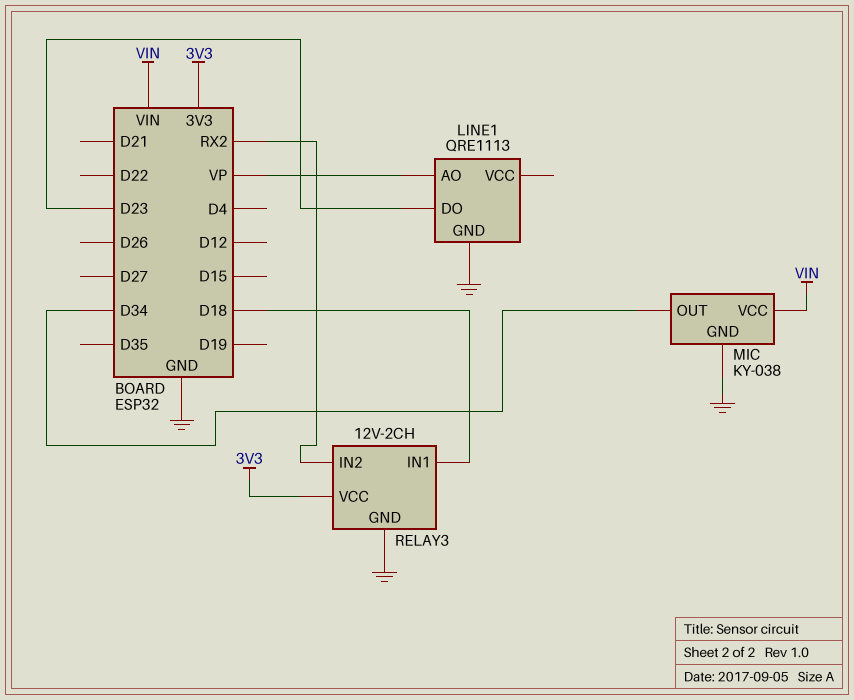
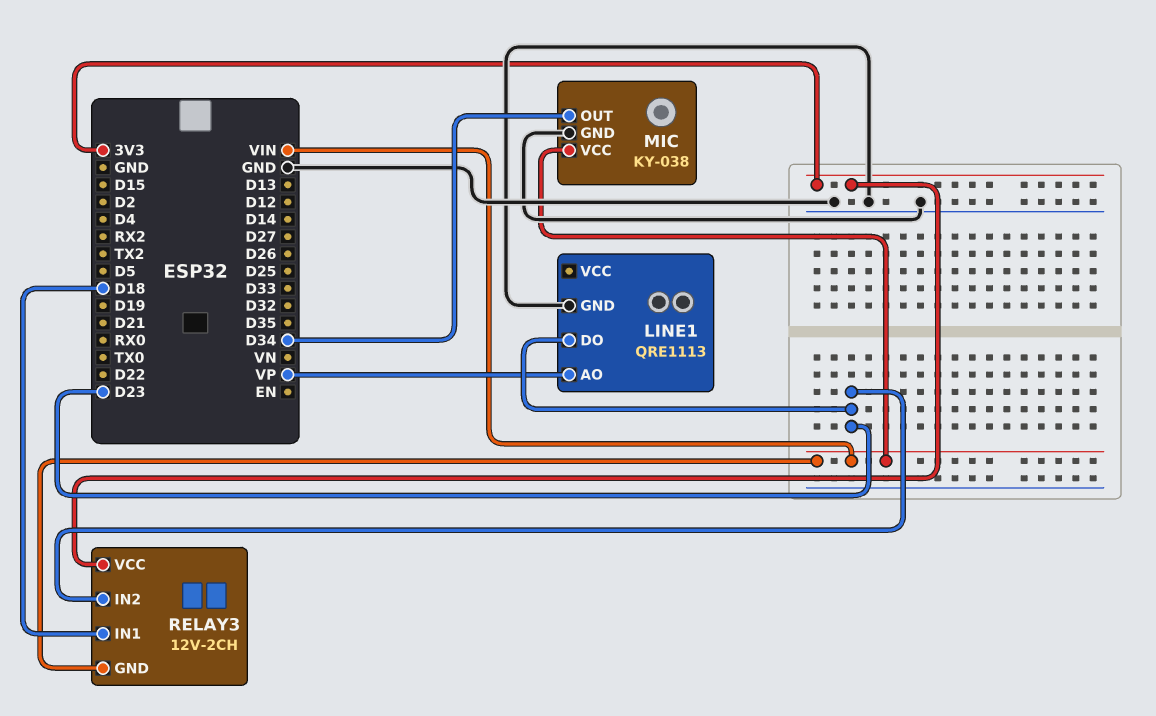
RELAY3 pin GND: GND -> VIN
RELAY3 pin IN2: RX2 -> D23

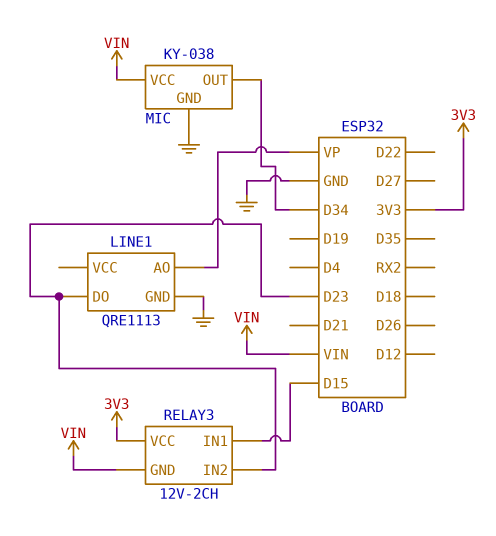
RELAY3 pin IN1: D18 -> D15

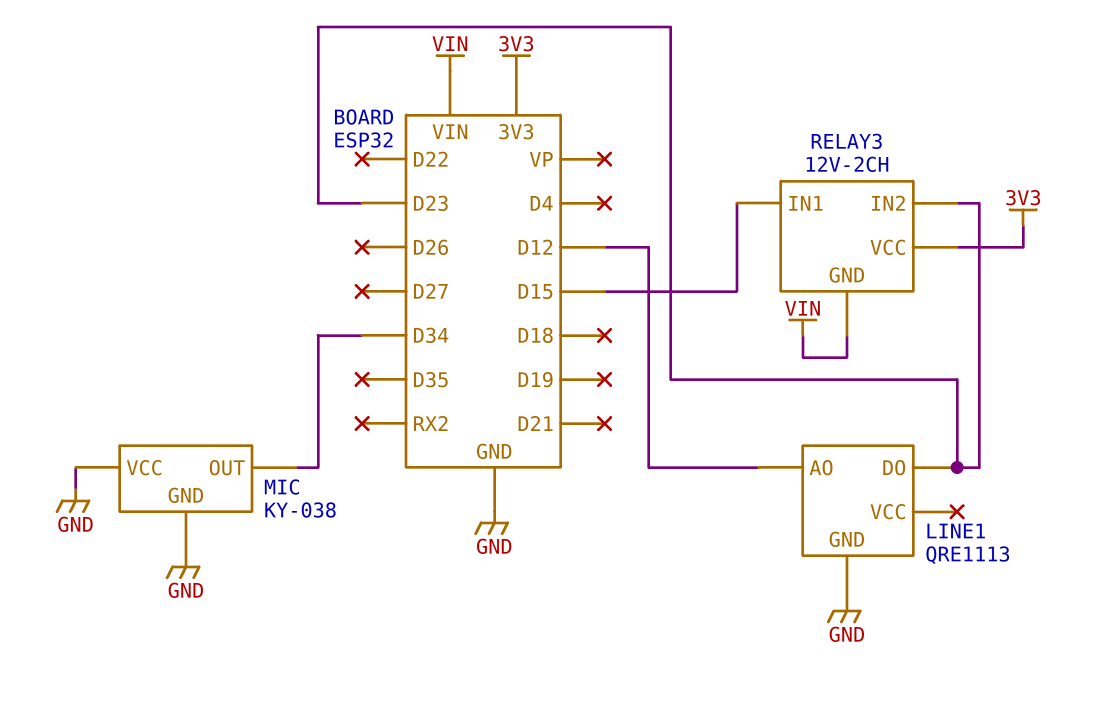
LINE1 pin AO: VP -> D12
MIC pin VCC: VIN -> GND

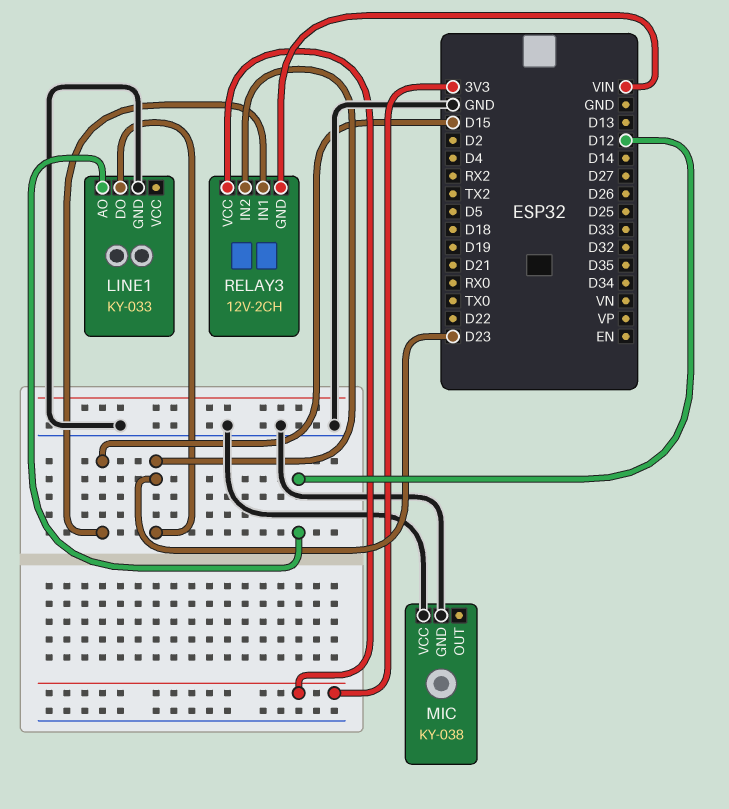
LINE1: QRE1113 -> KY-033
MIC pin OUT: D34 -> none

